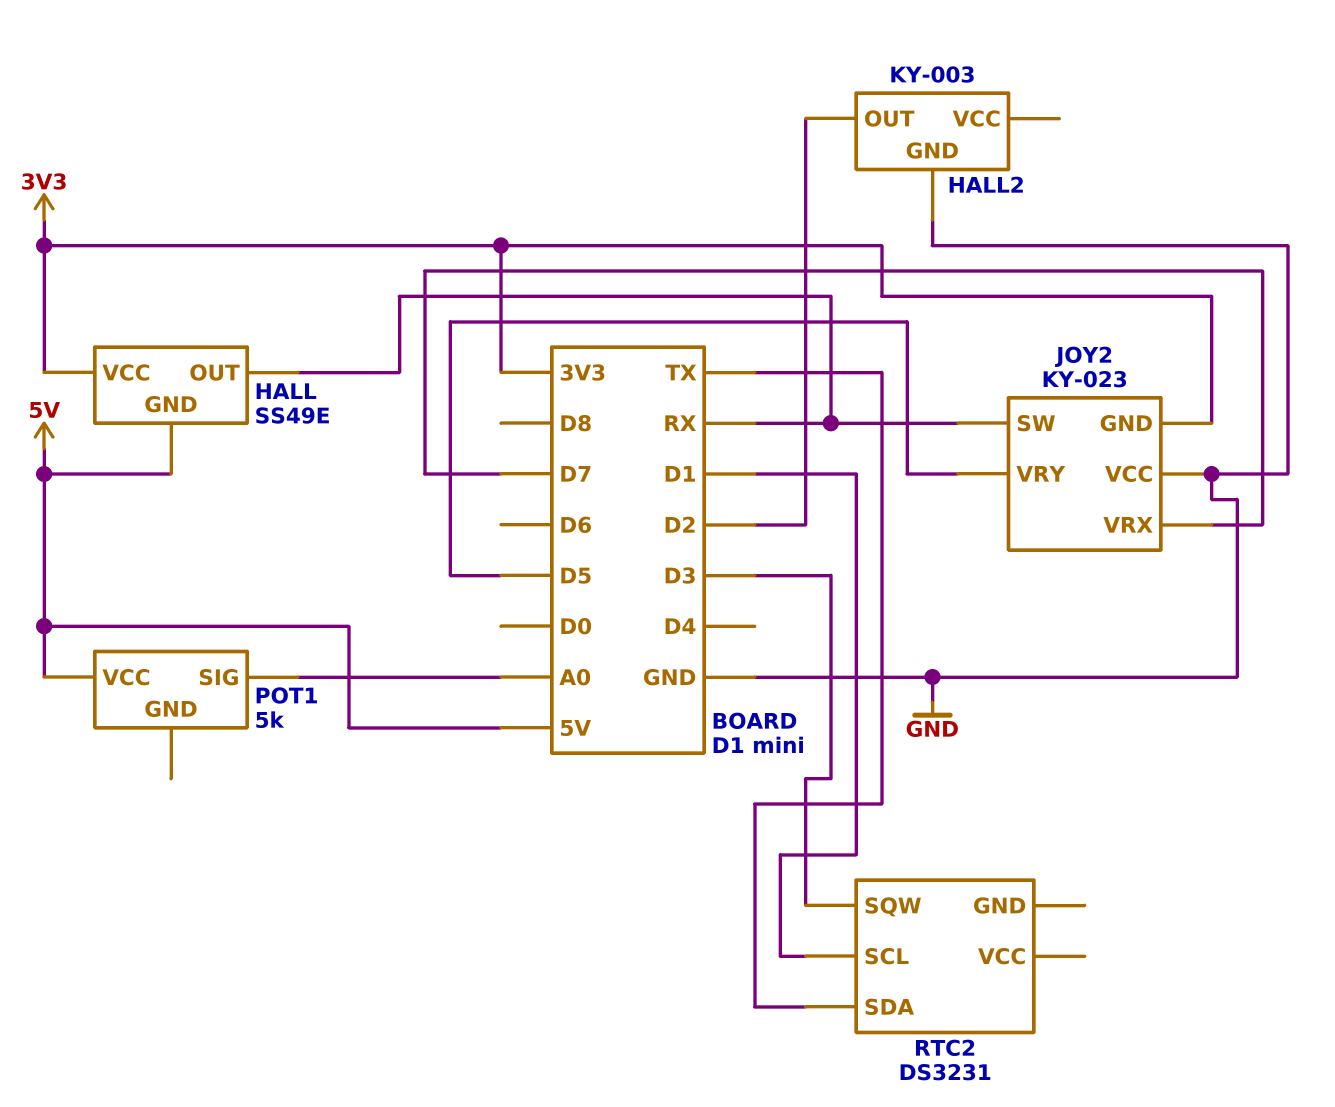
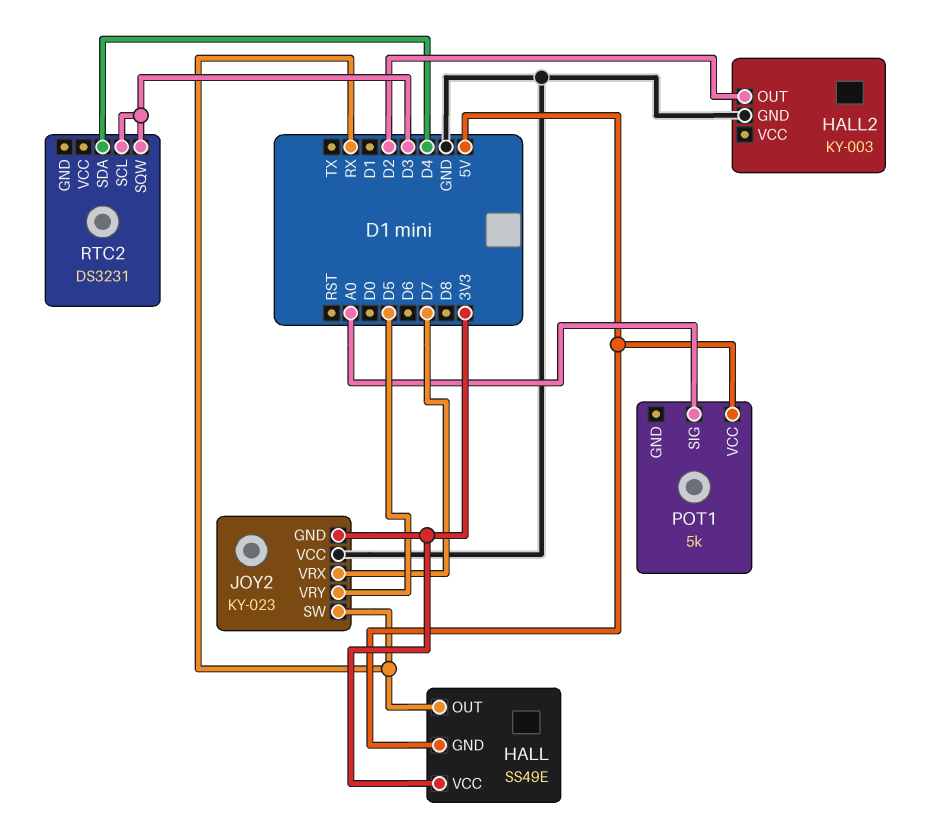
RTC2 pin SCL: D1 -> D3
RTC2 pin SDA: TX -> D4

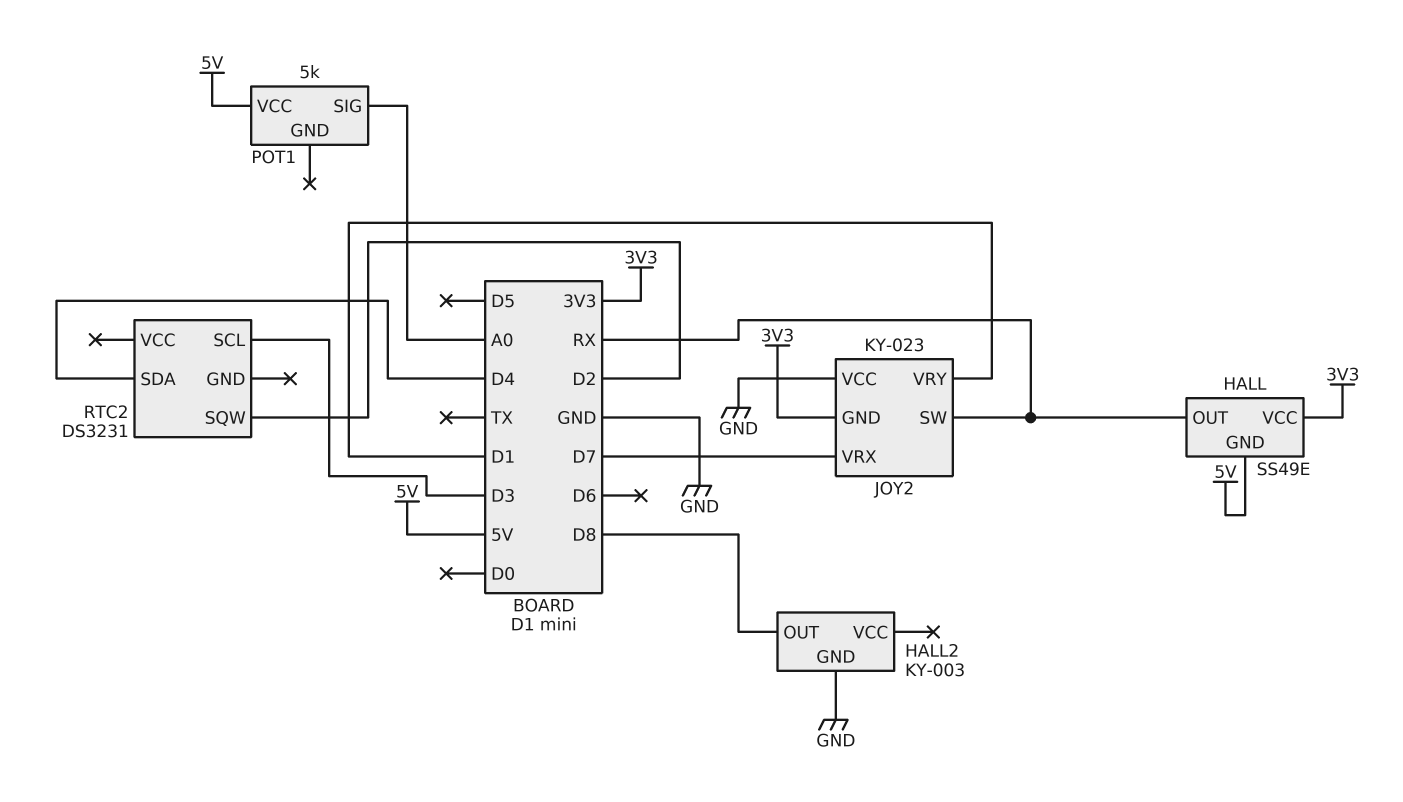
HALL2 pin OUT: D2 -> D8
JOY2 pin VRY: D5 -> D1
RTC2 pin SQW: D3 -> D2

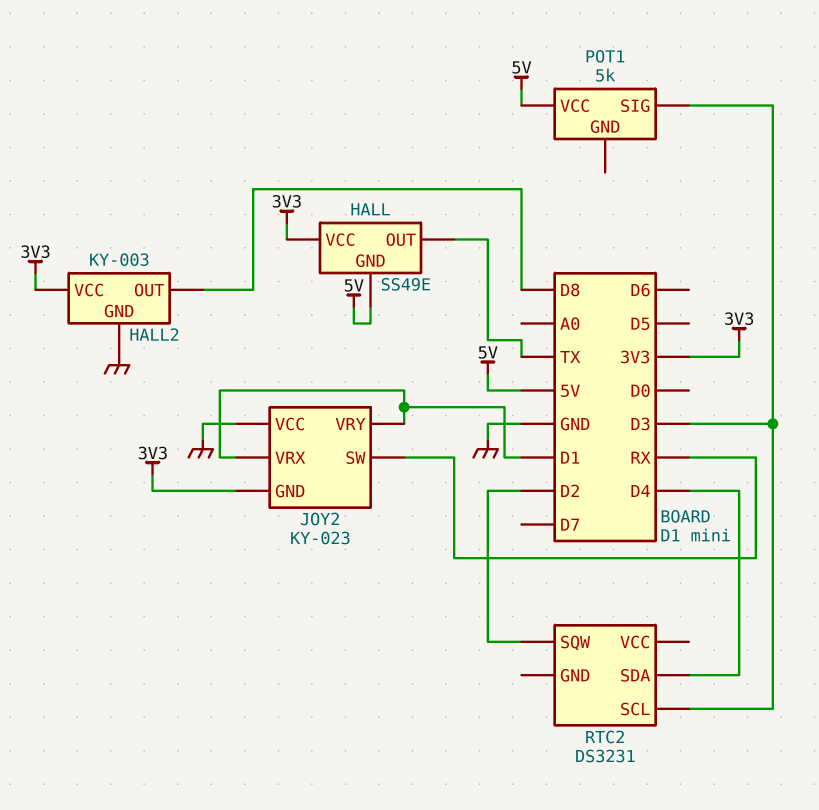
HALL pin OUT: RX -> TX
HALL2 pin VCC: none -> 3V3
JOY2 pin VRX: D7 -> D1
POT1 pin SIG: A0 -> D3

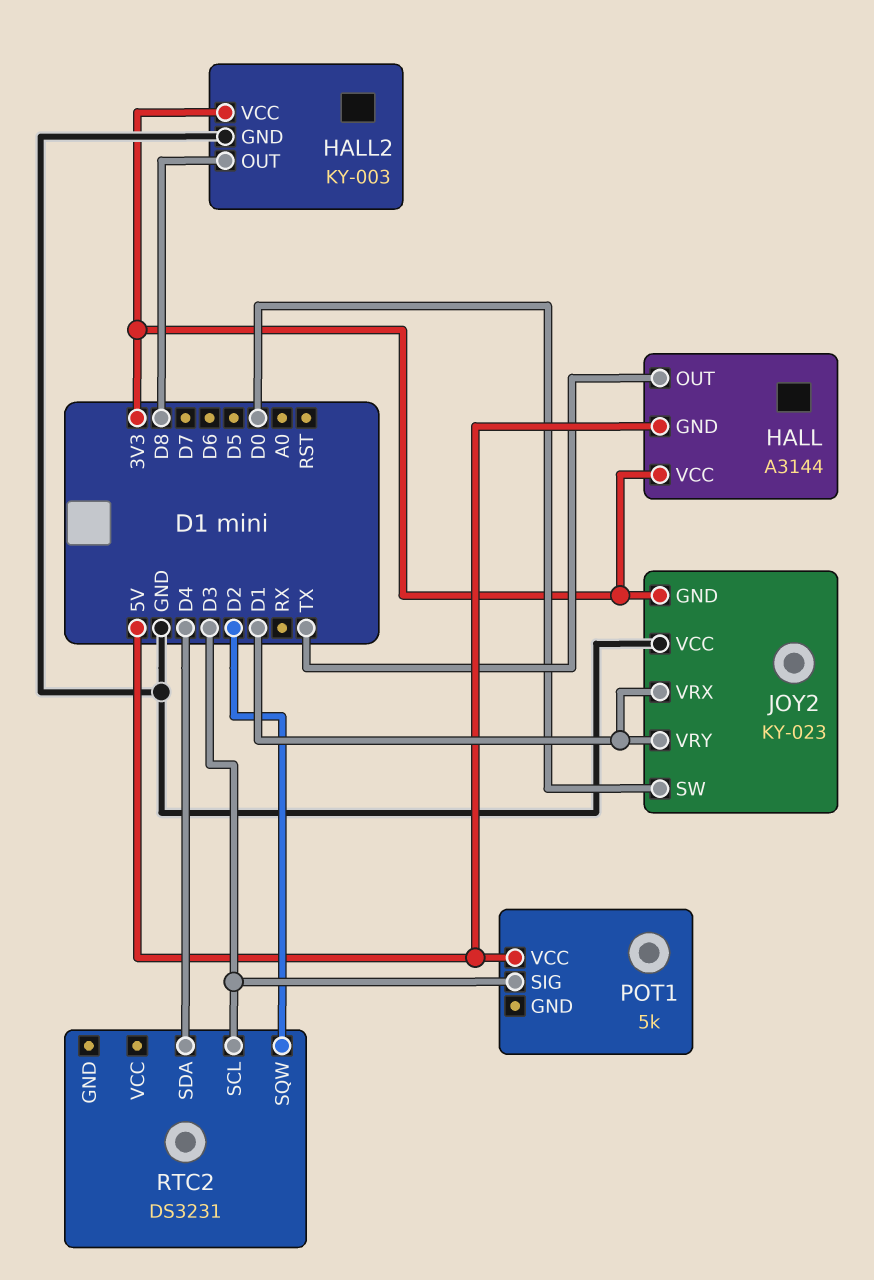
HALL: SS49E -> A3144
JOY2 pin SW: RX -> D0

